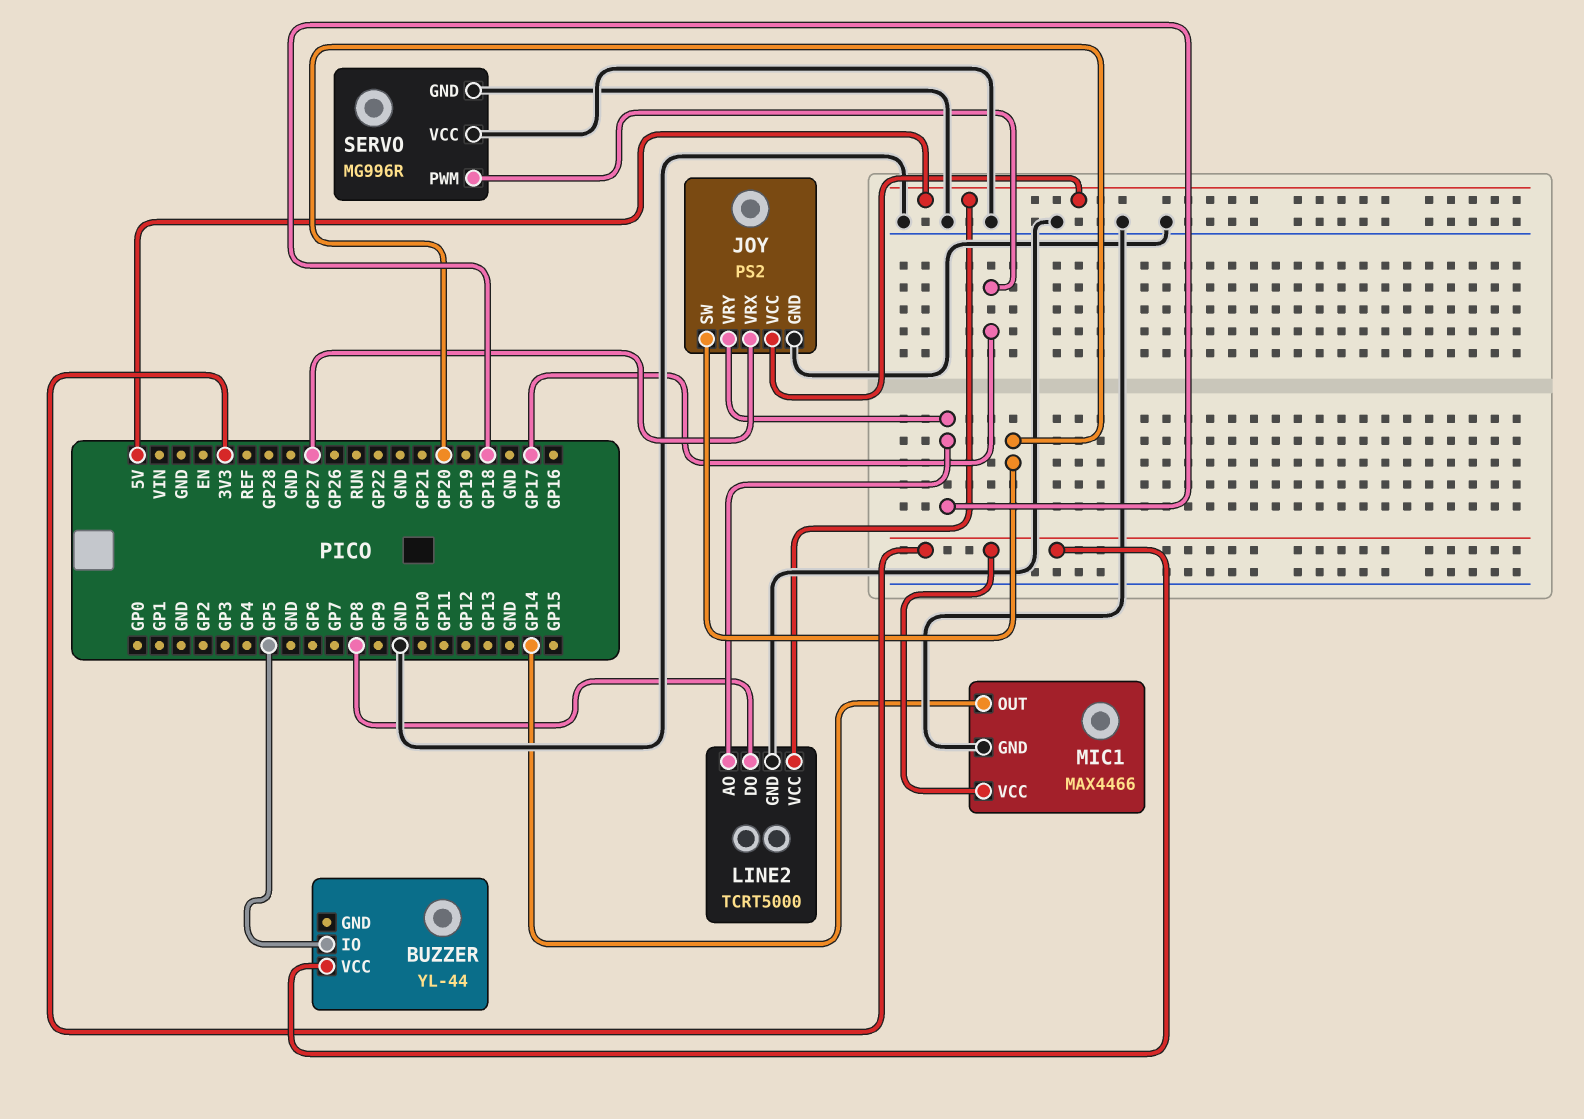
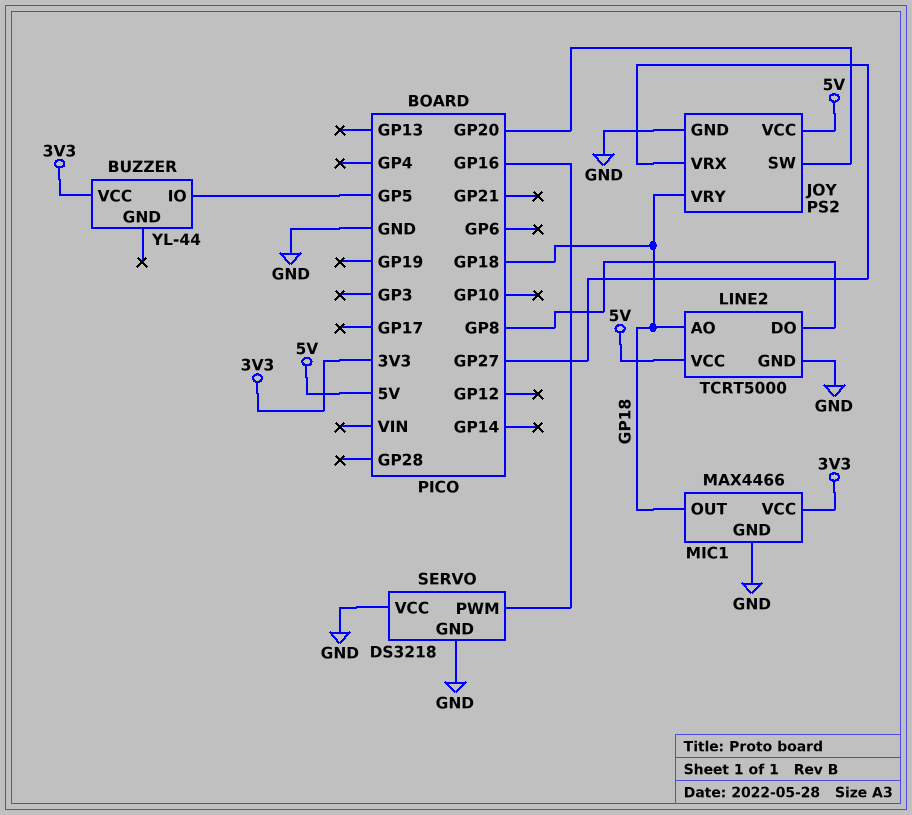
MIC1 pin OUT: GP14 -> GP18
SERVO: MG996R -> DS3218
SERVO pin PWM: GP17 -> GP16

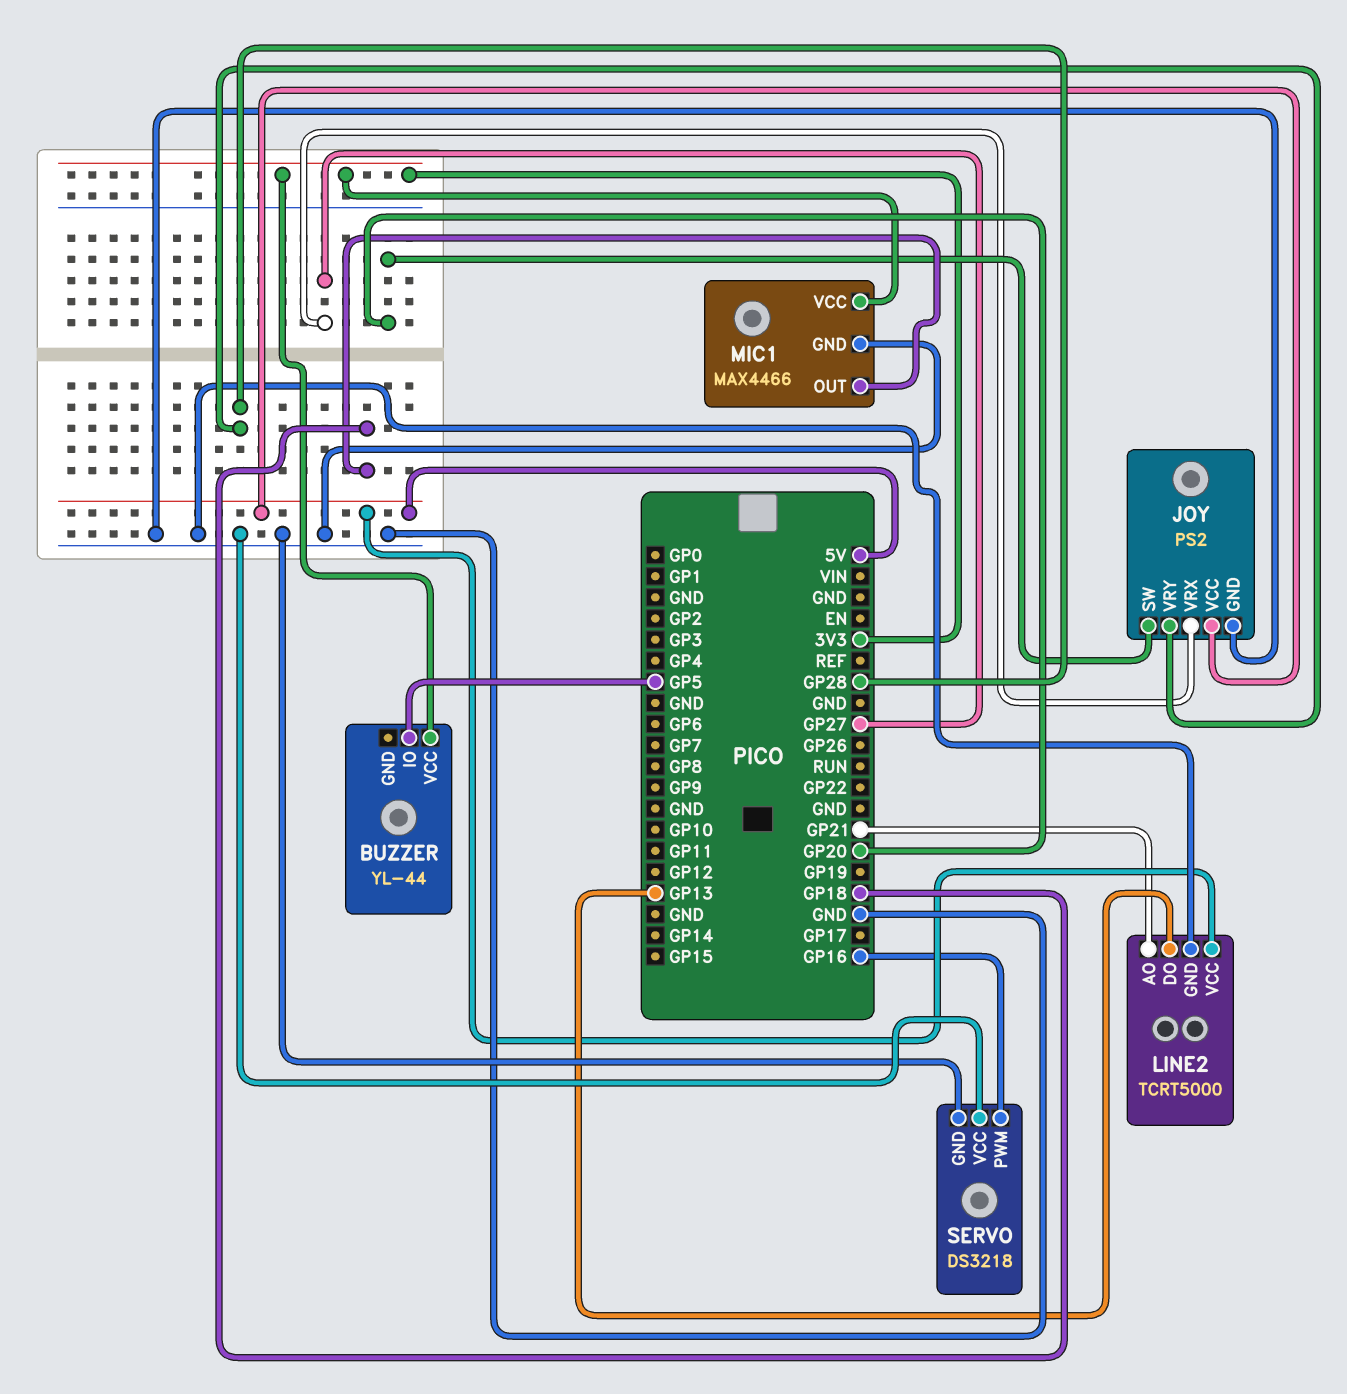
JOY pin VRY: GP18 -> GP28
LINE2 pin AO: GP18 -> GP21
LINE2 pin DO: GP8 -> GP13

